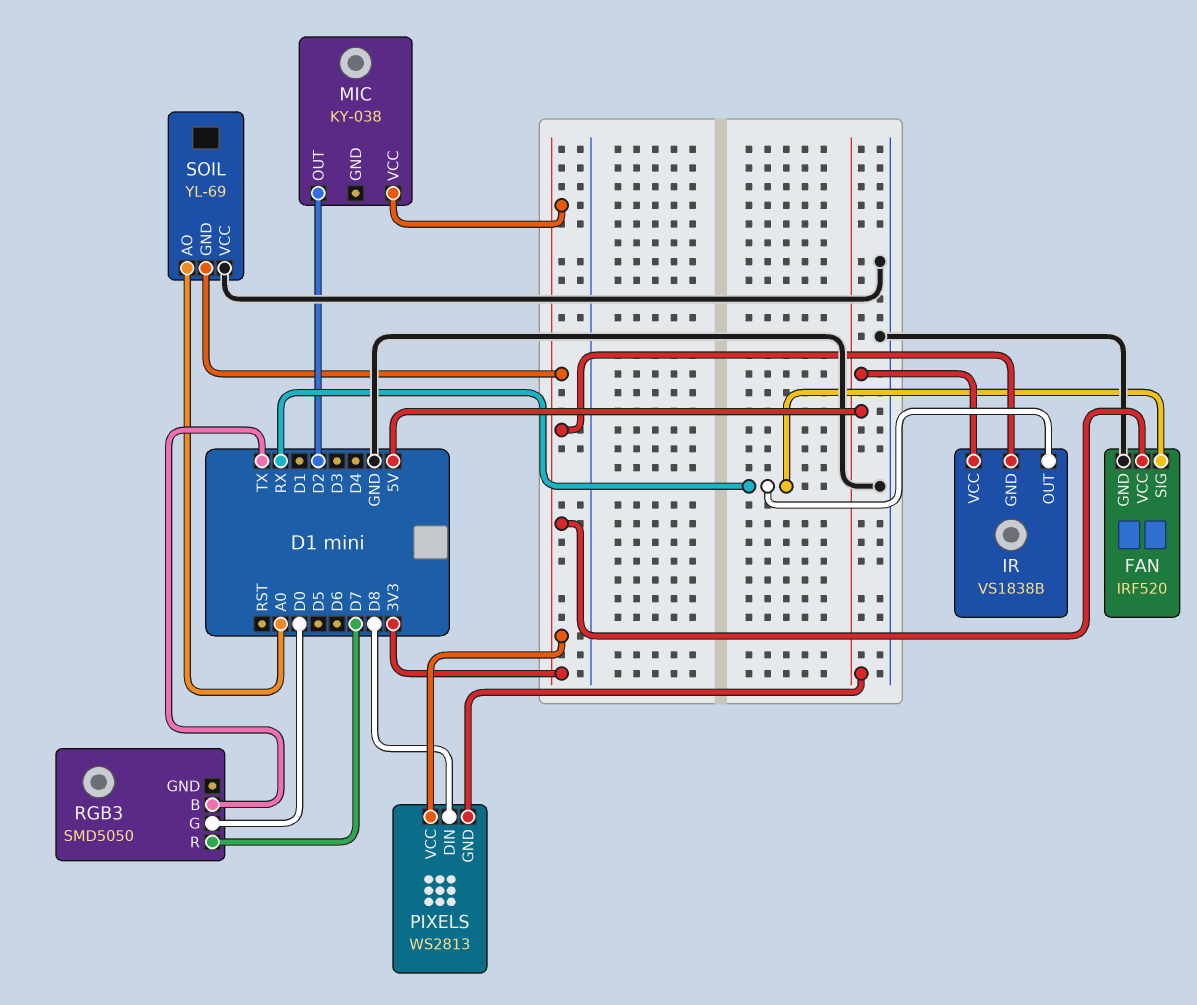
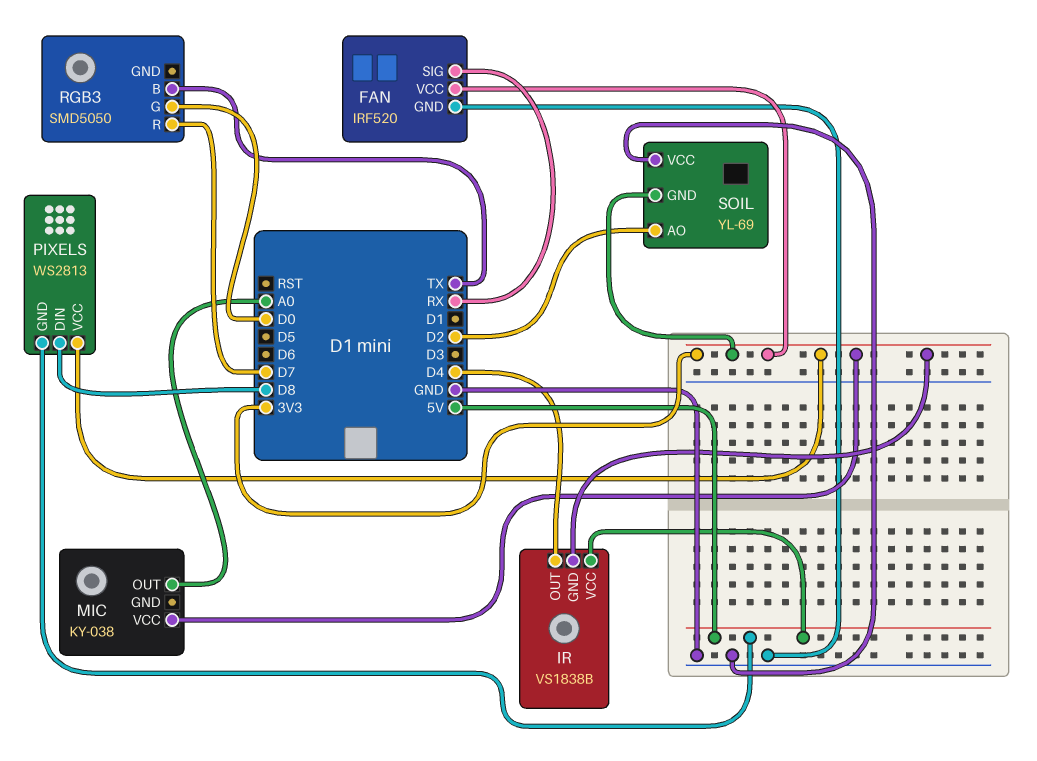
IR pin OUT: RX -> D4
MIC pin OUT: D2 -> A0
SOIL pin AO: A0 -> D2

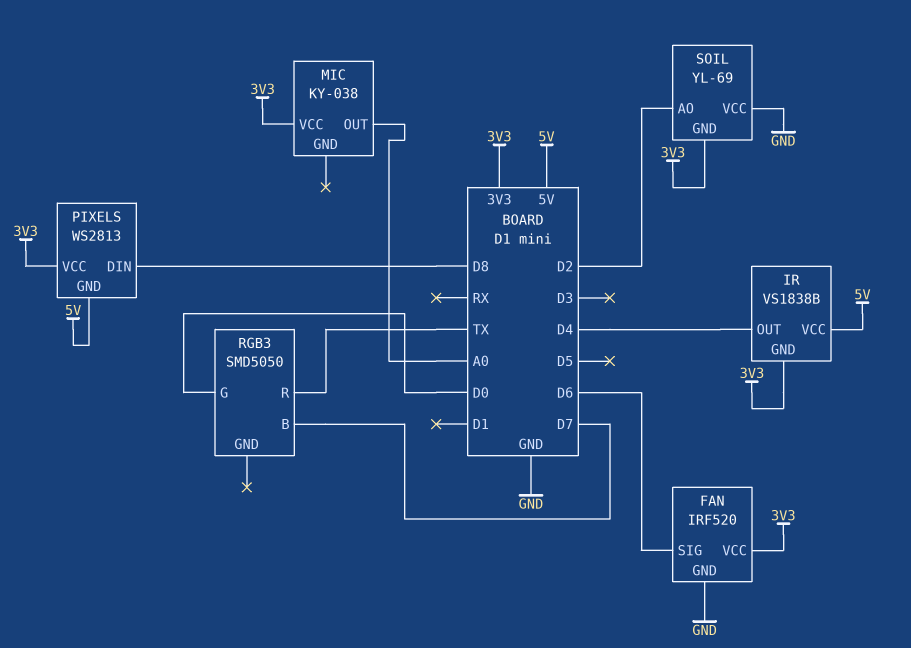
FAN pin SIG: RX -> D6
RGB3 pin B: TX -> D7
RGB3 pin R: D7 -> TX

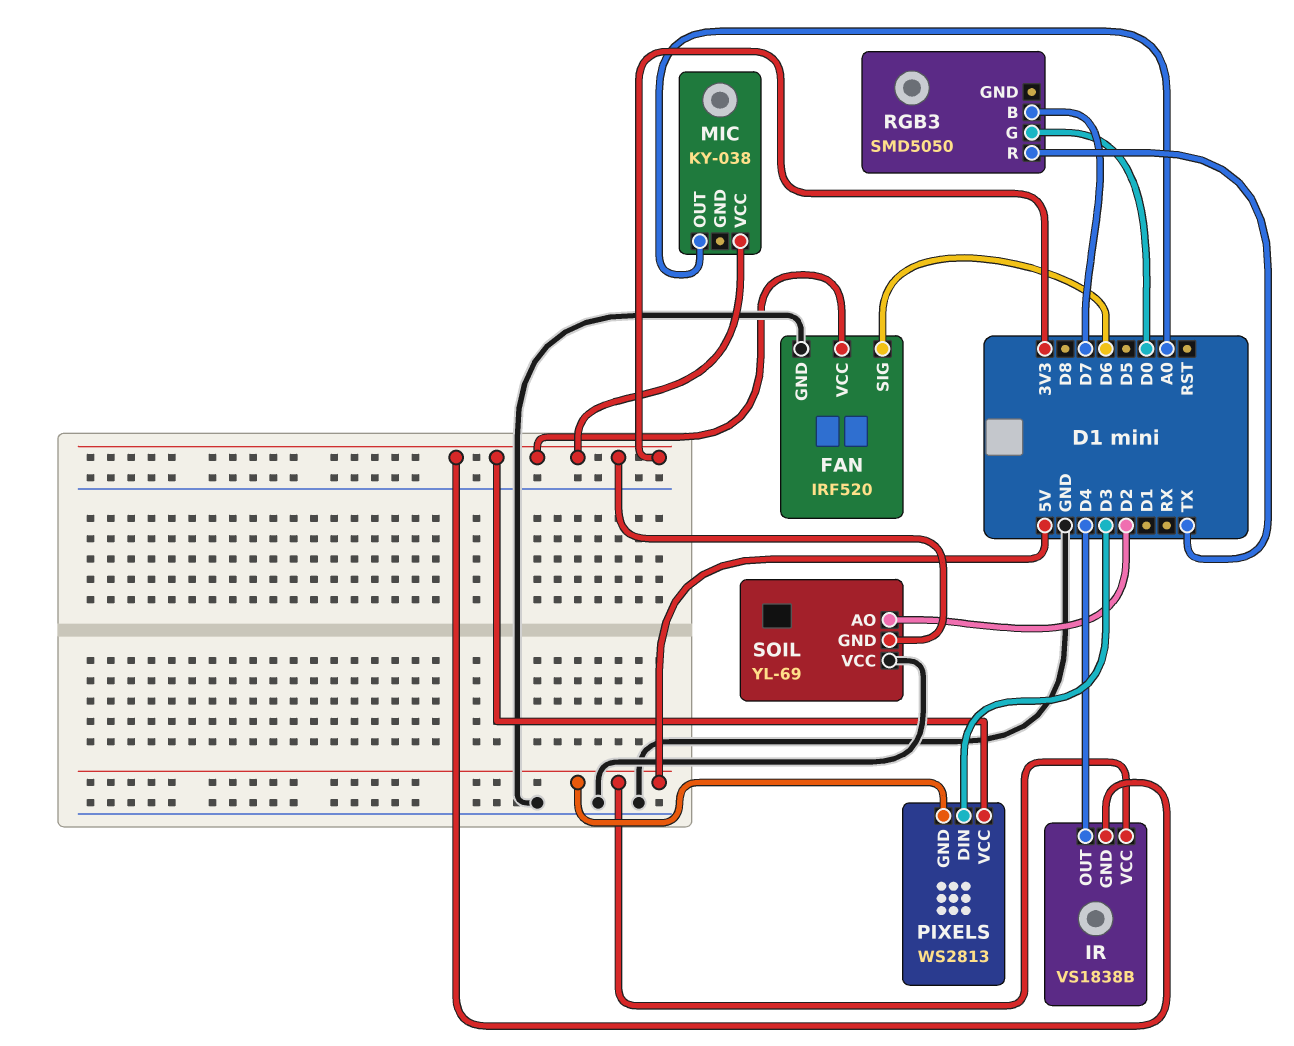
PIXELS pin DIN: D8 -> D3

